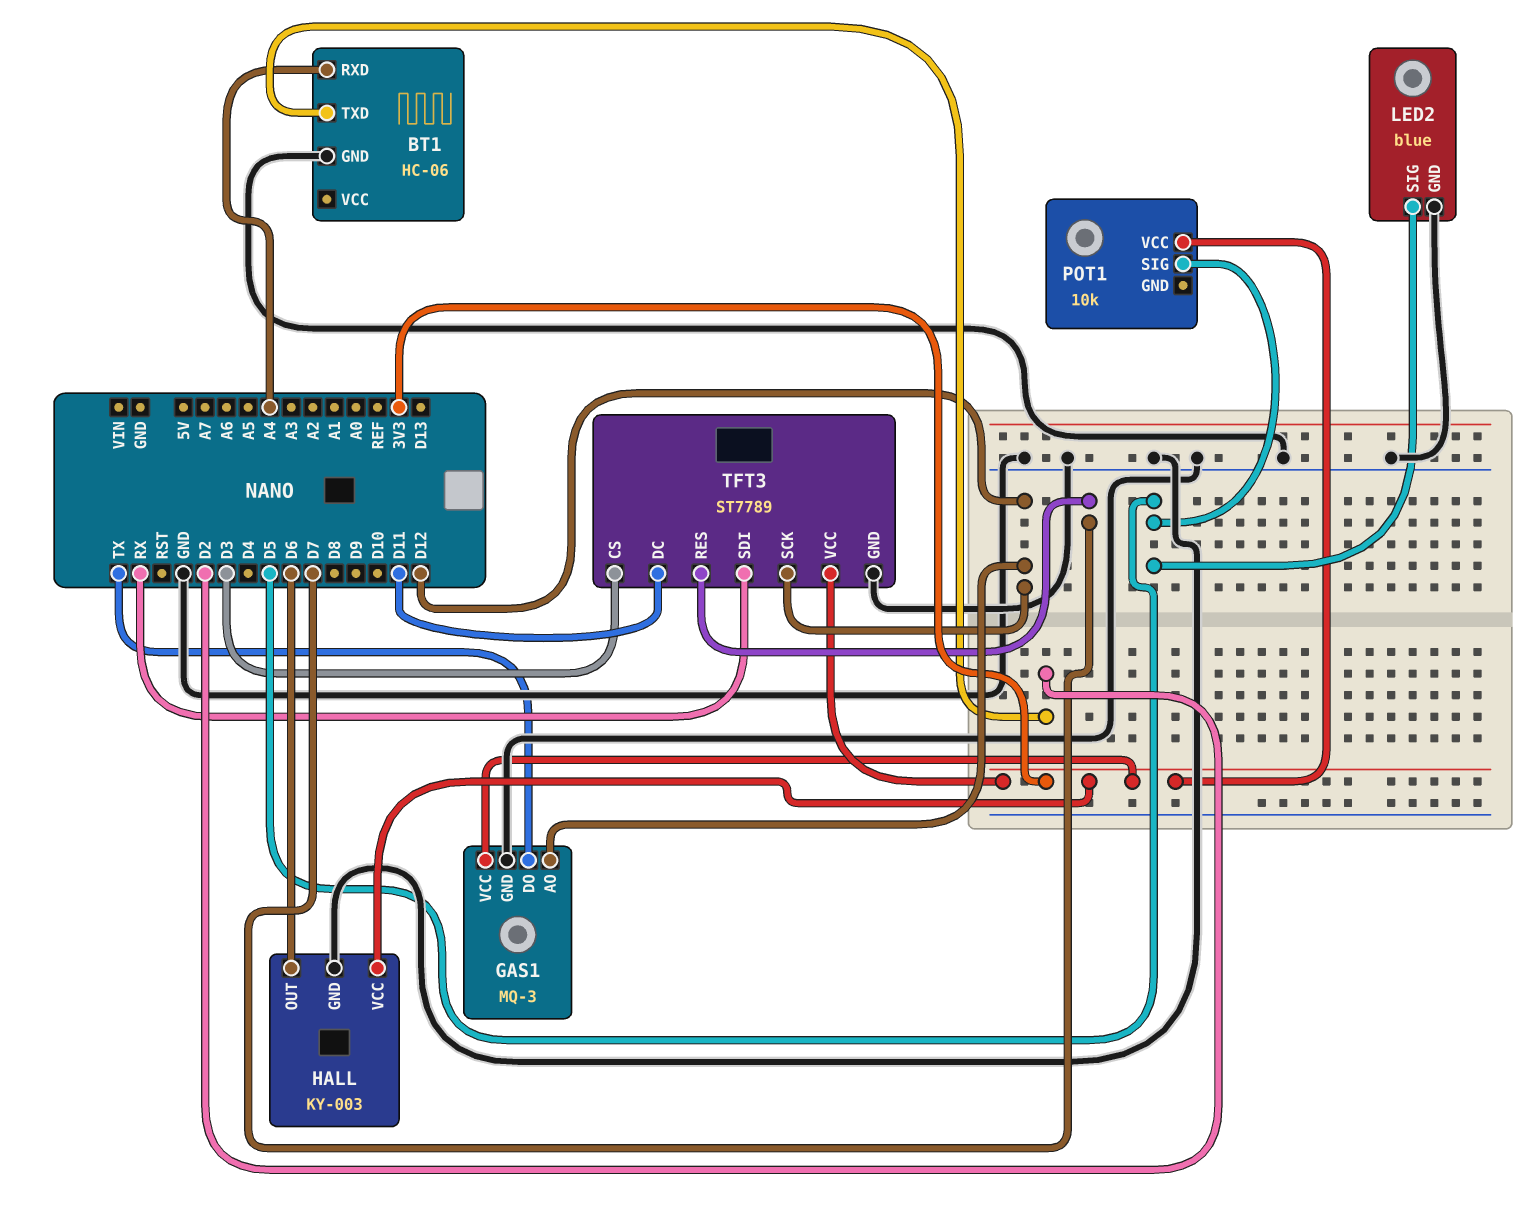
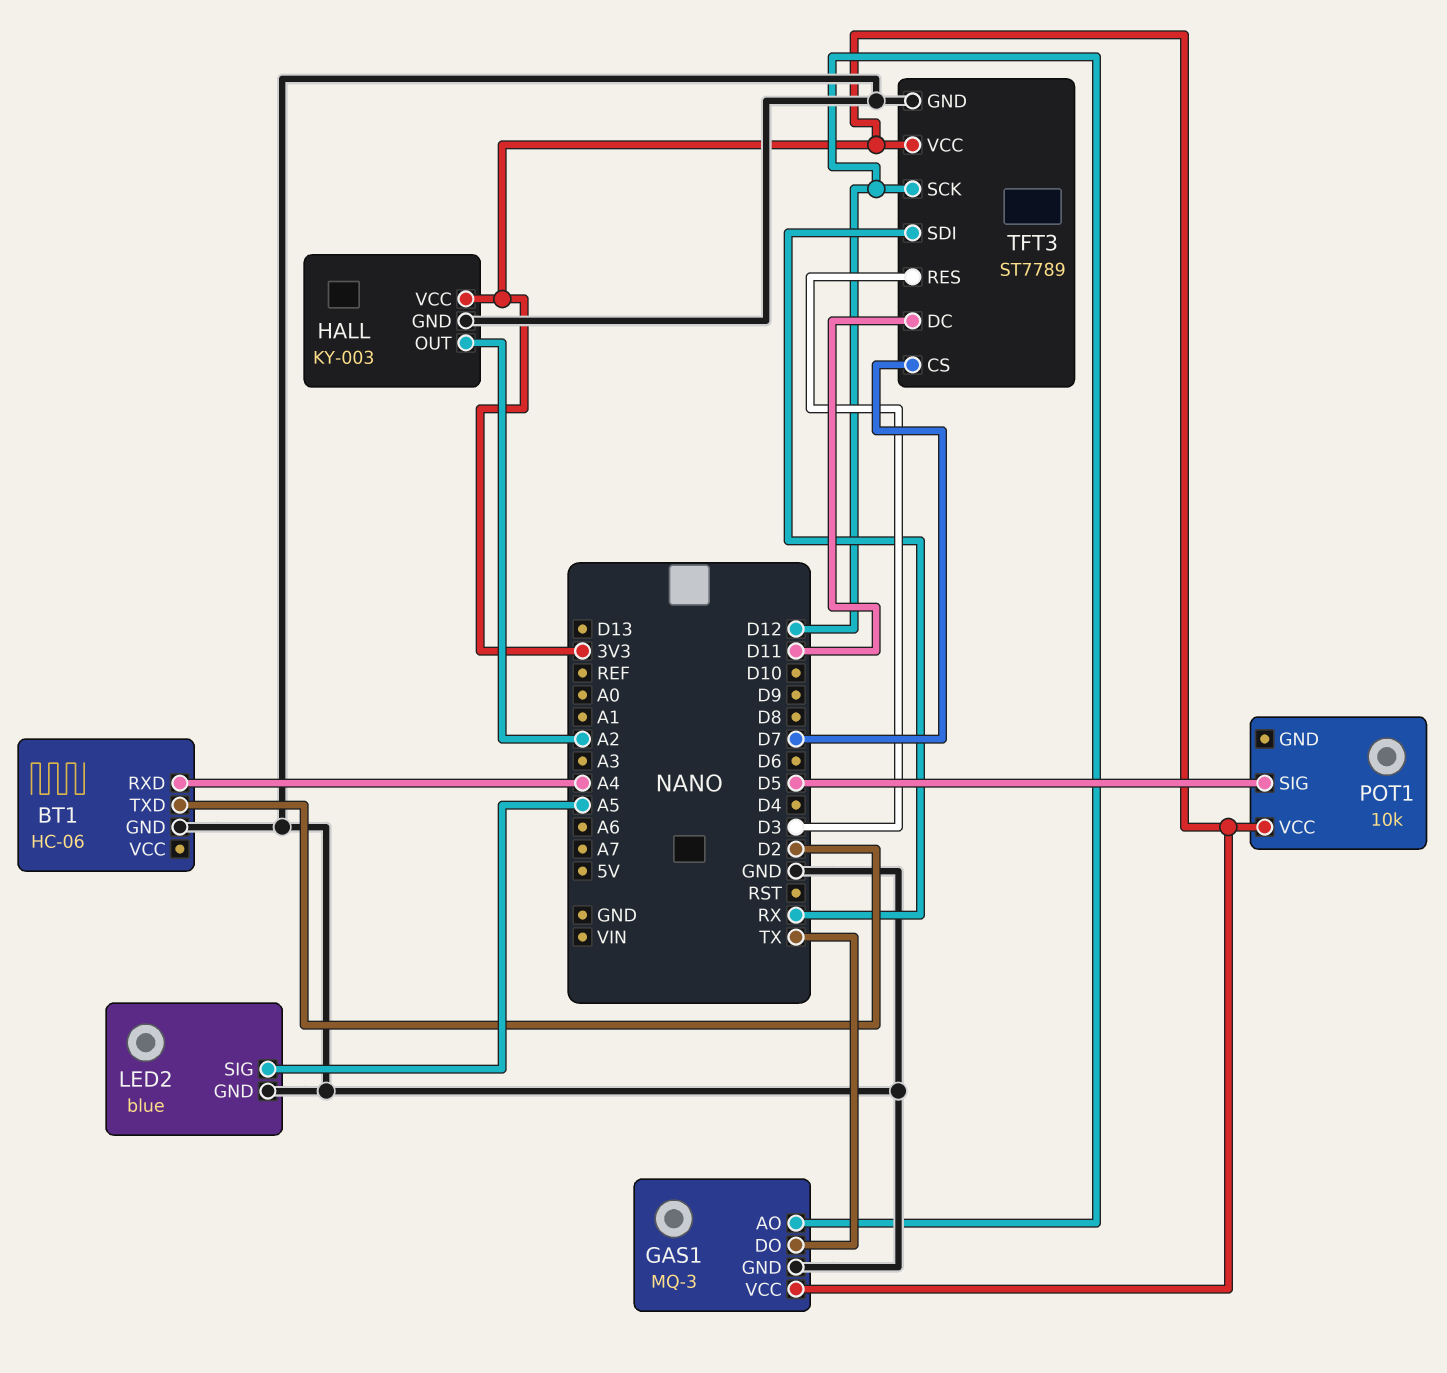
HALL pin OUT: D6 -> A2
LED2 pin SIG: D5 -> A5
TFT3 pin CS: D3 -> D7
TFT3 pin RES: D7 -> D3

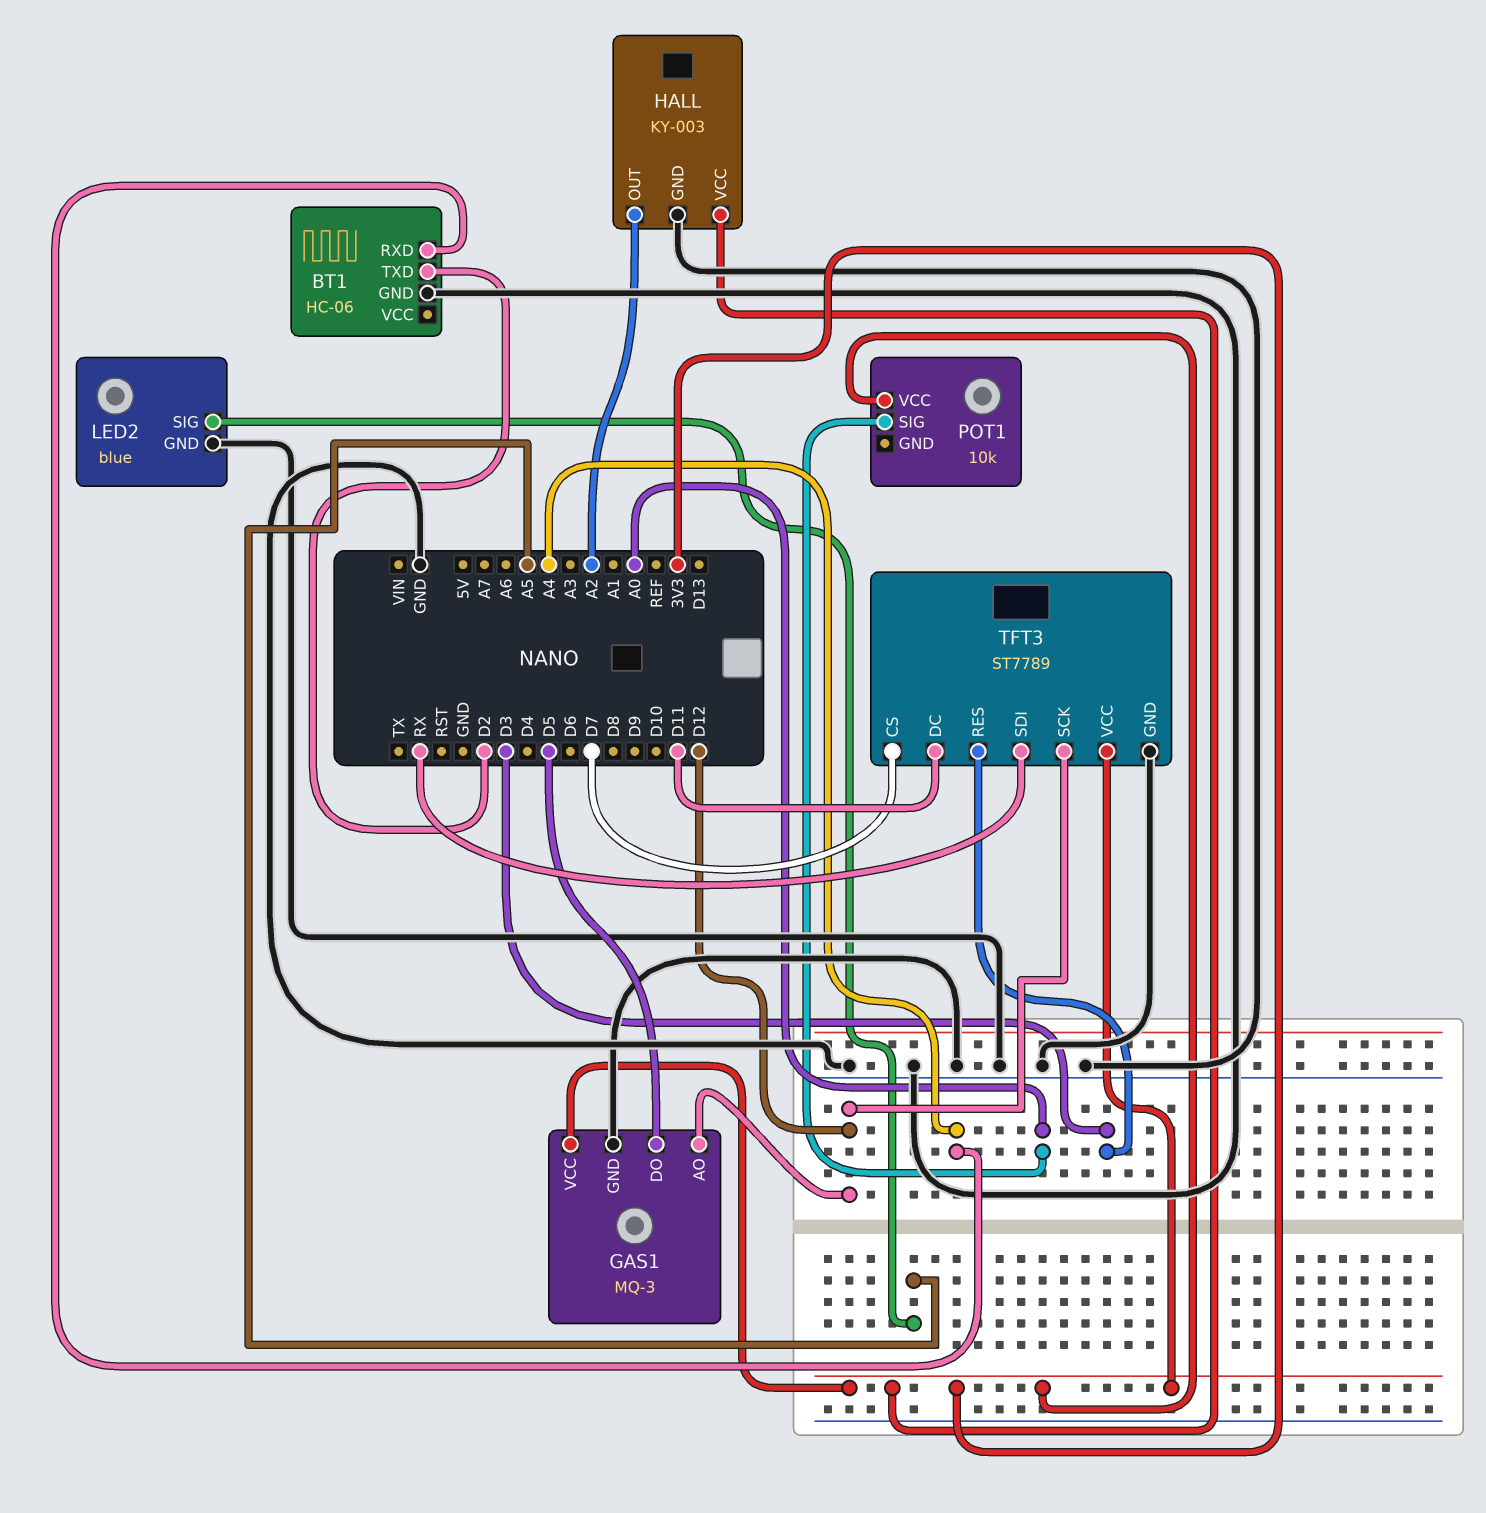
GAS1 pin DO: TX -> D5
POT1 pin SIG: D5 -> A0

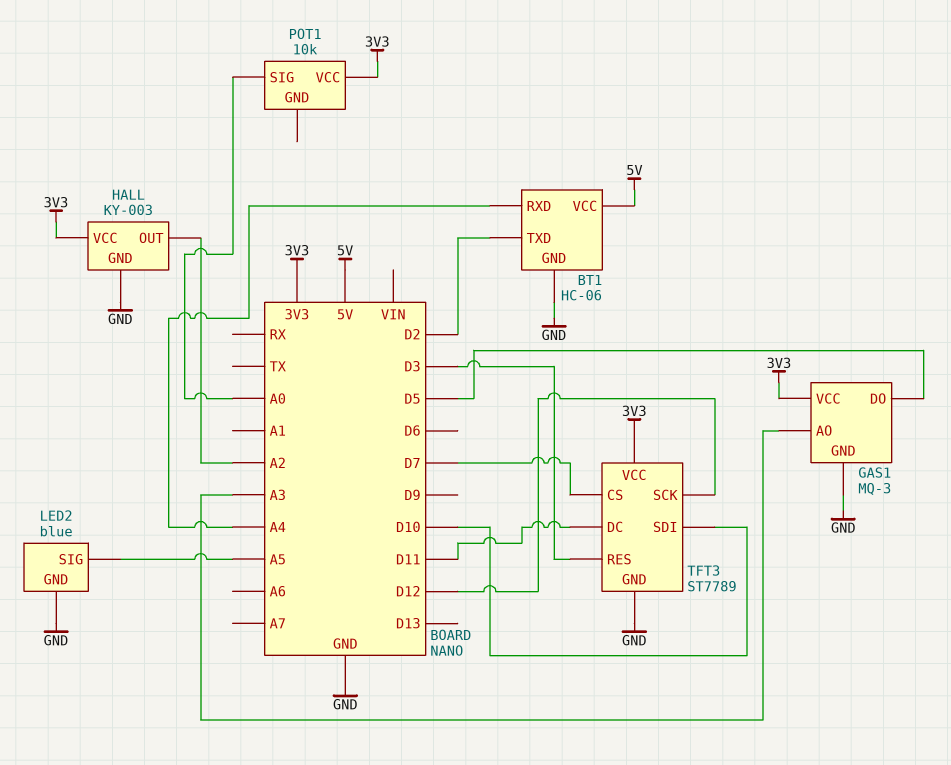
BT1 pin VCC: none -> 5V
GAS1 pin AO: D12 -> A3
TFT3 pin SDI: RX -> D10

